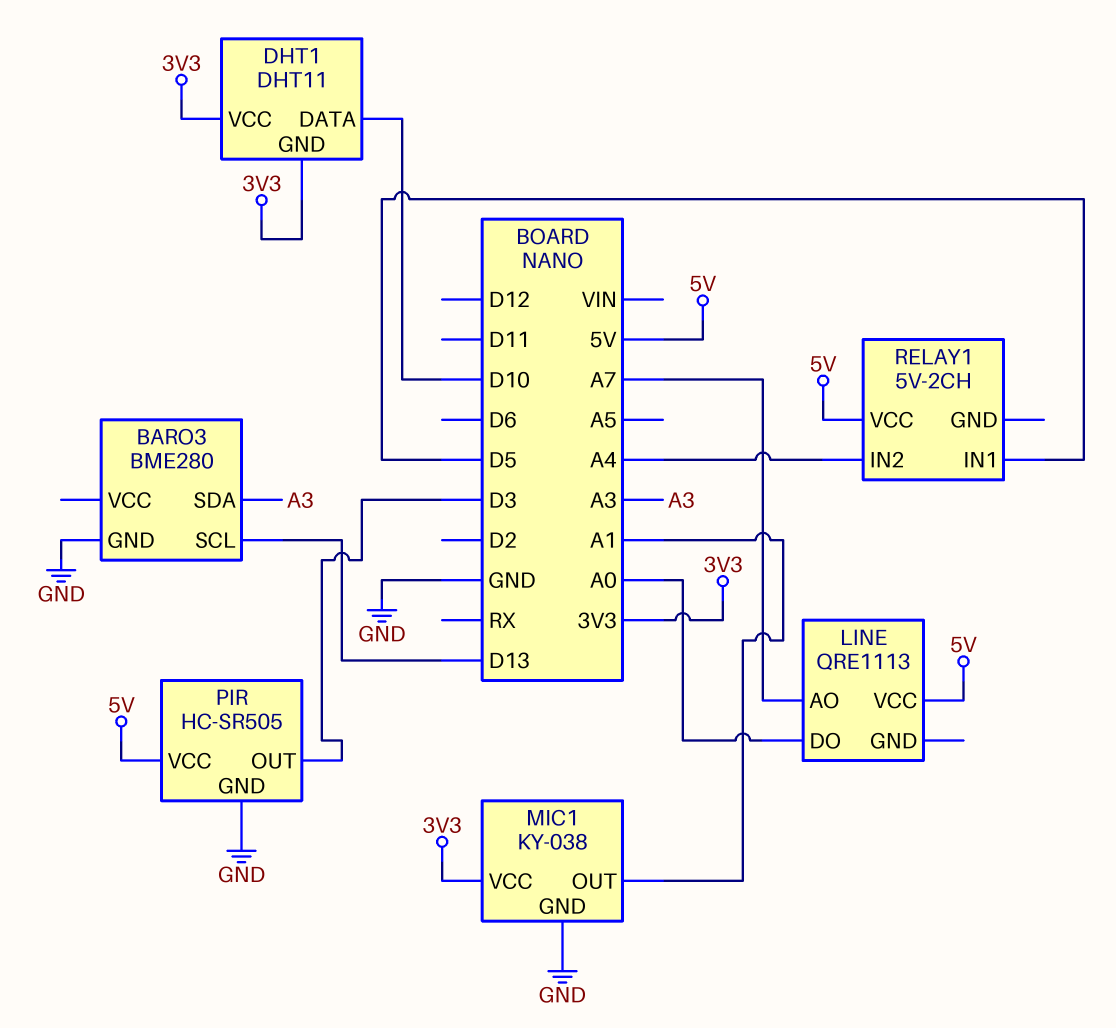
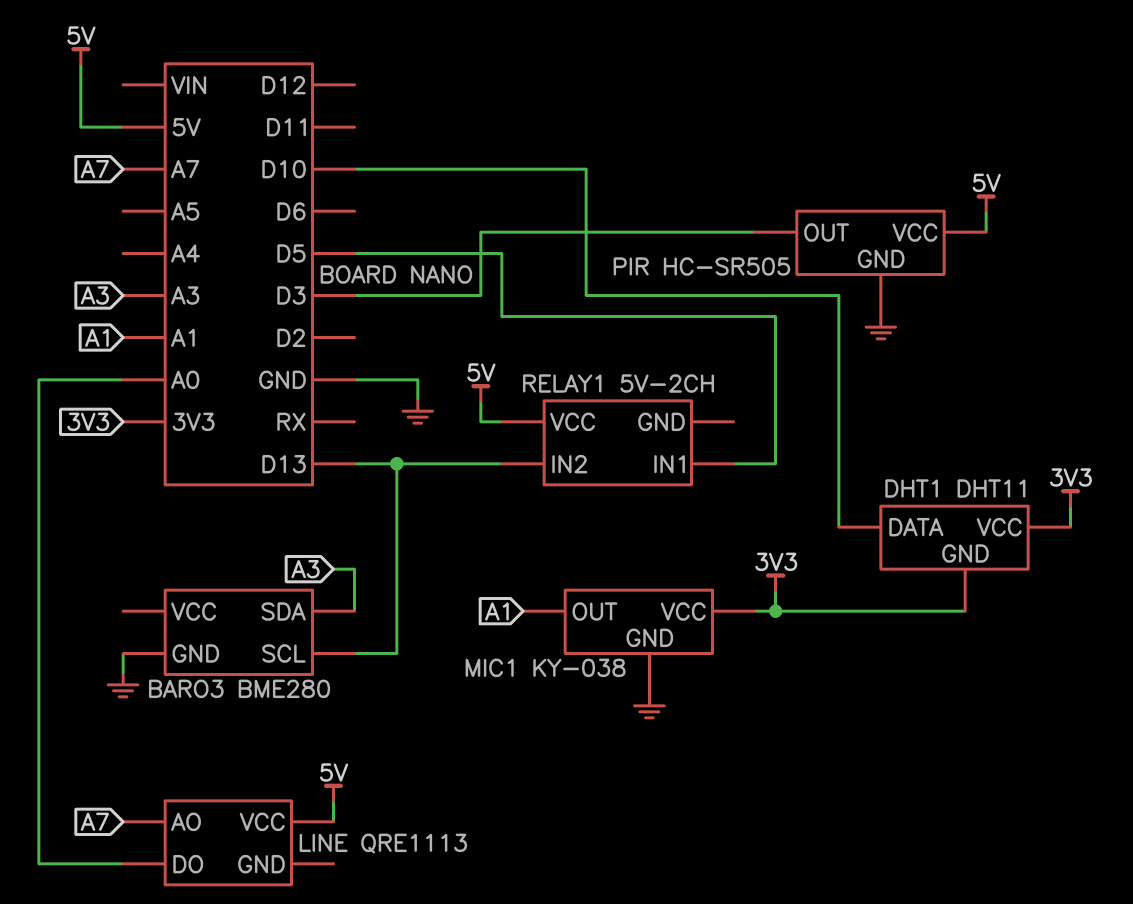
RELAY1 pin IN2: A4 -> D13

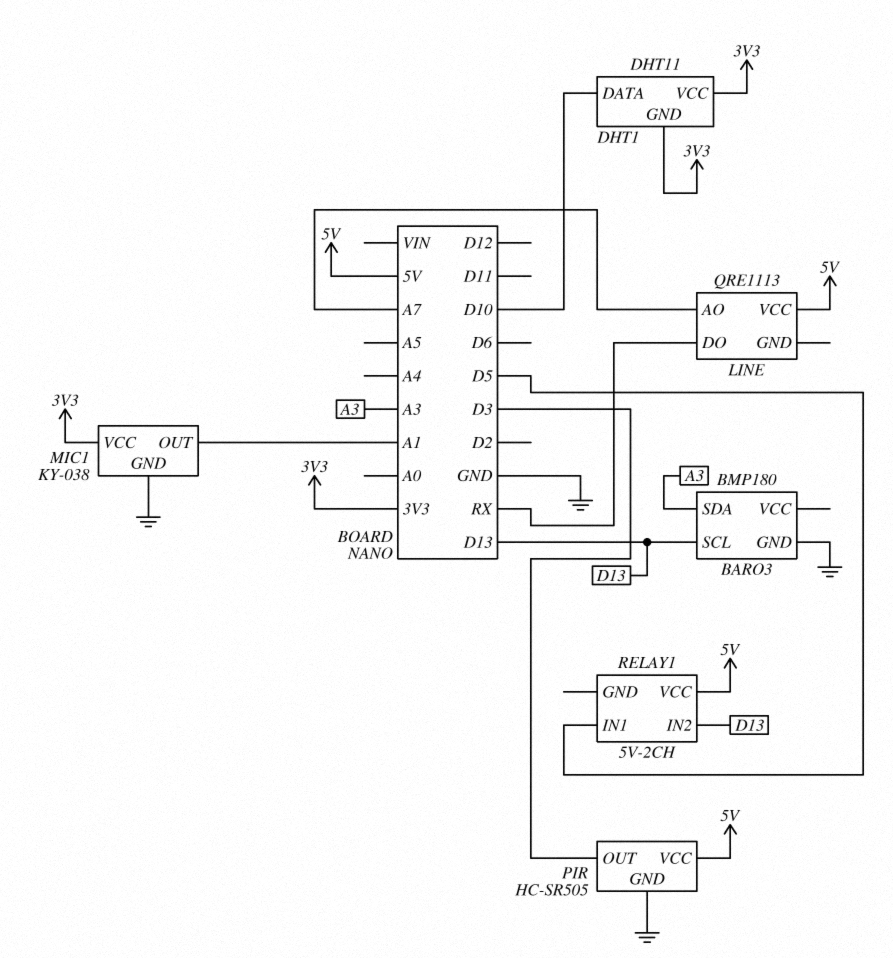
BARO3: BME280 -> BMP180
LINE pin DO: A0 -> RX

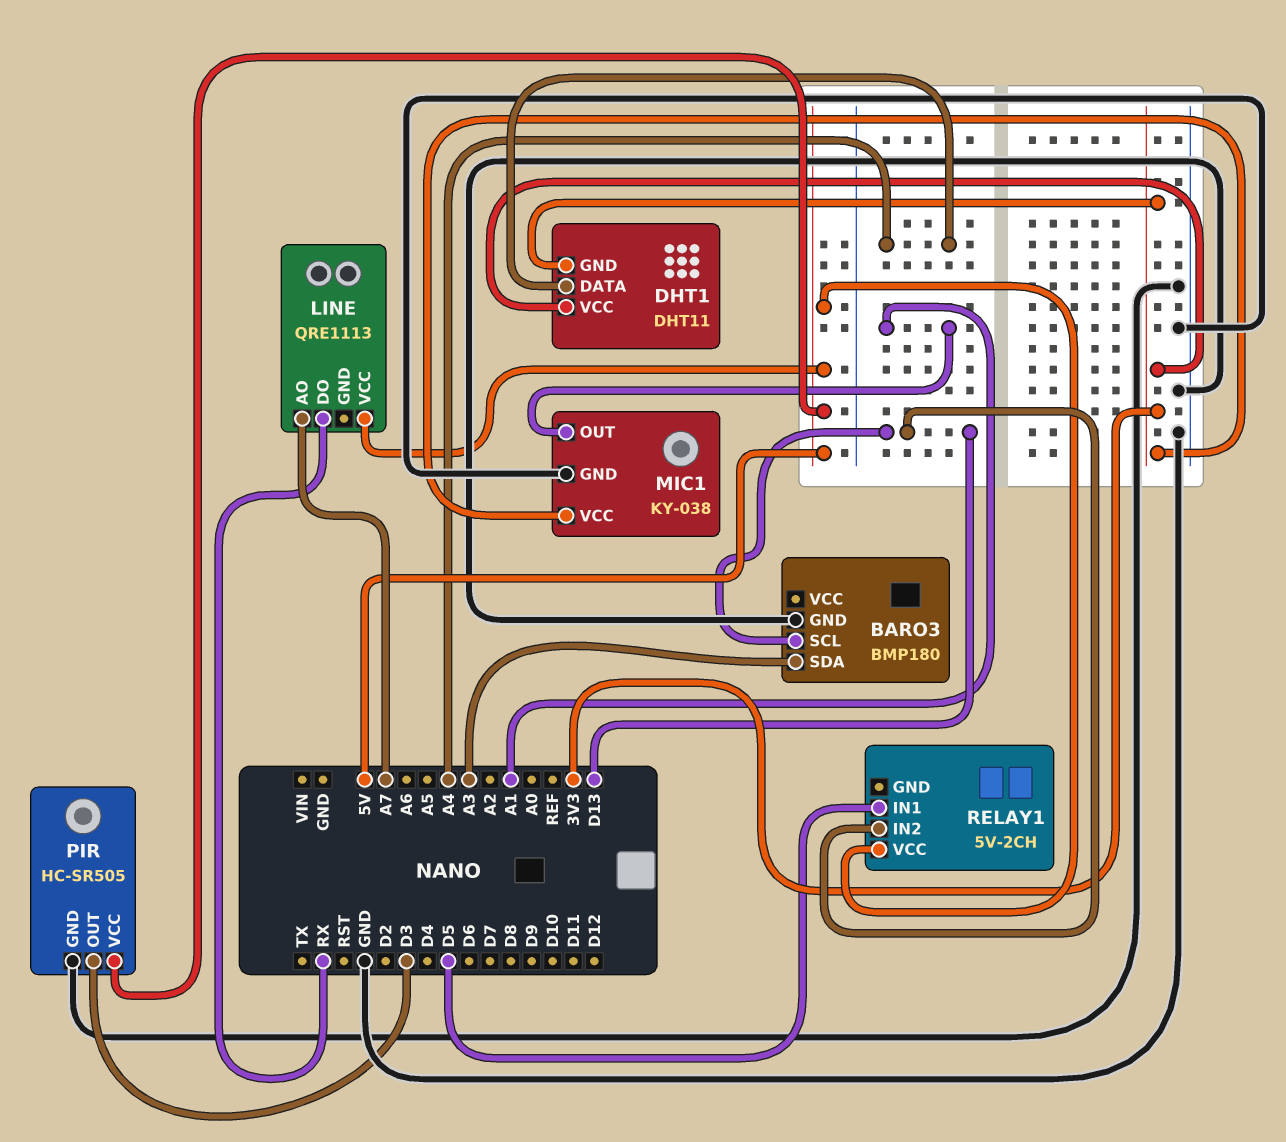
DHT1 pin DATA: D10 -> A4

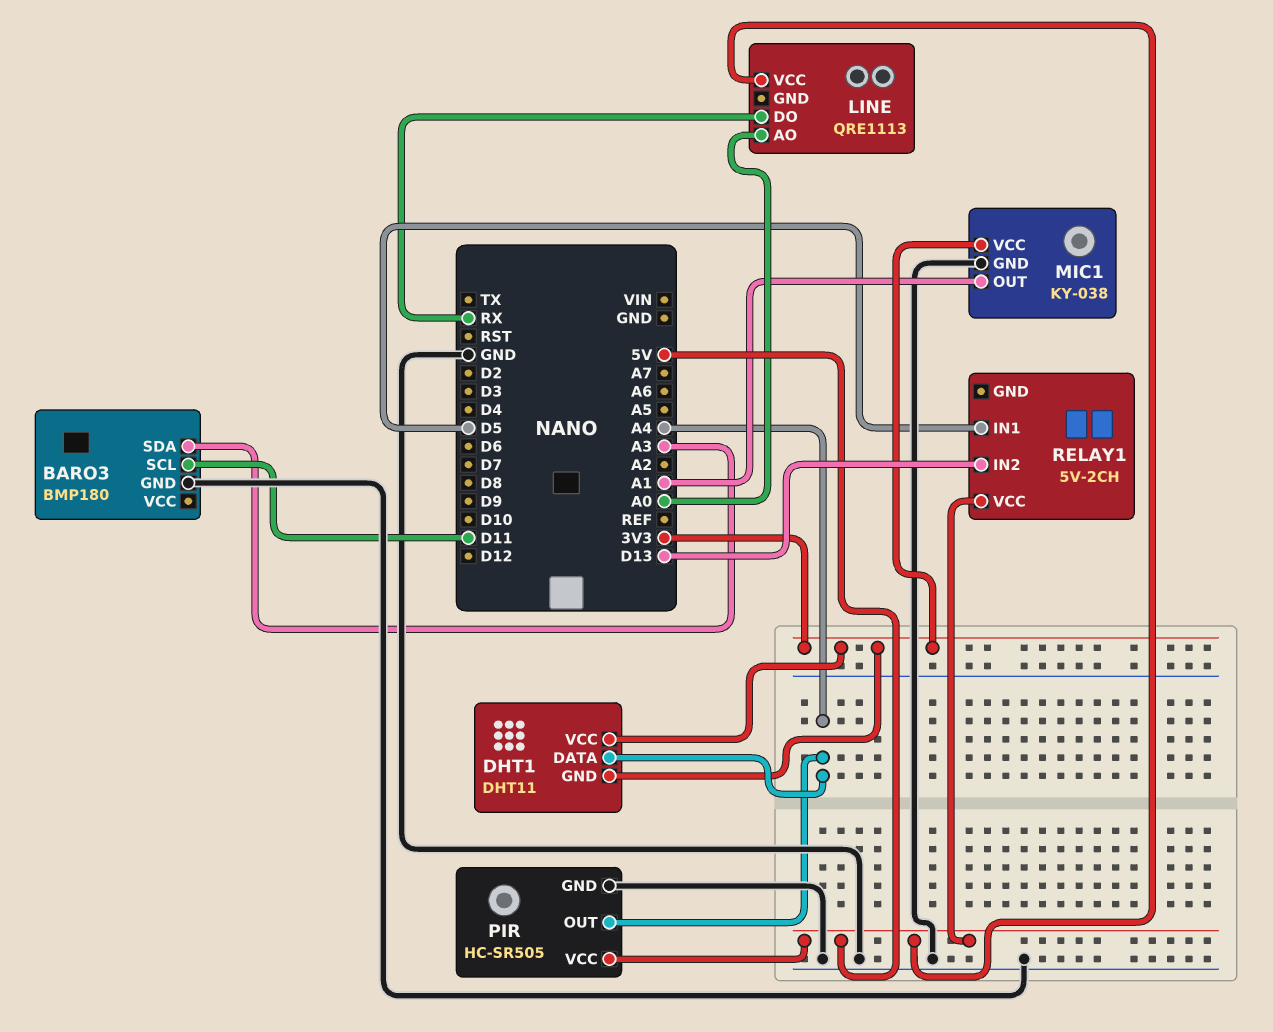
BARO3 pin SCL: D13 -> D11
LINE pin AO: A7 -> A0
PIR pin OUT: D3 -> A4

